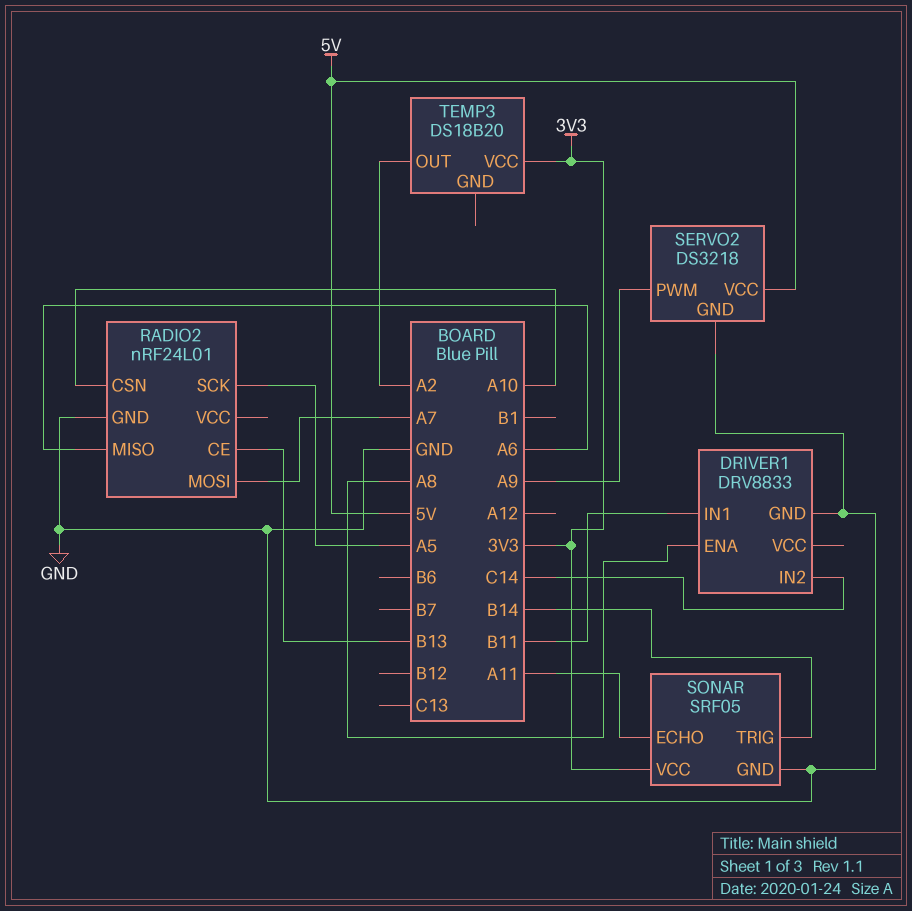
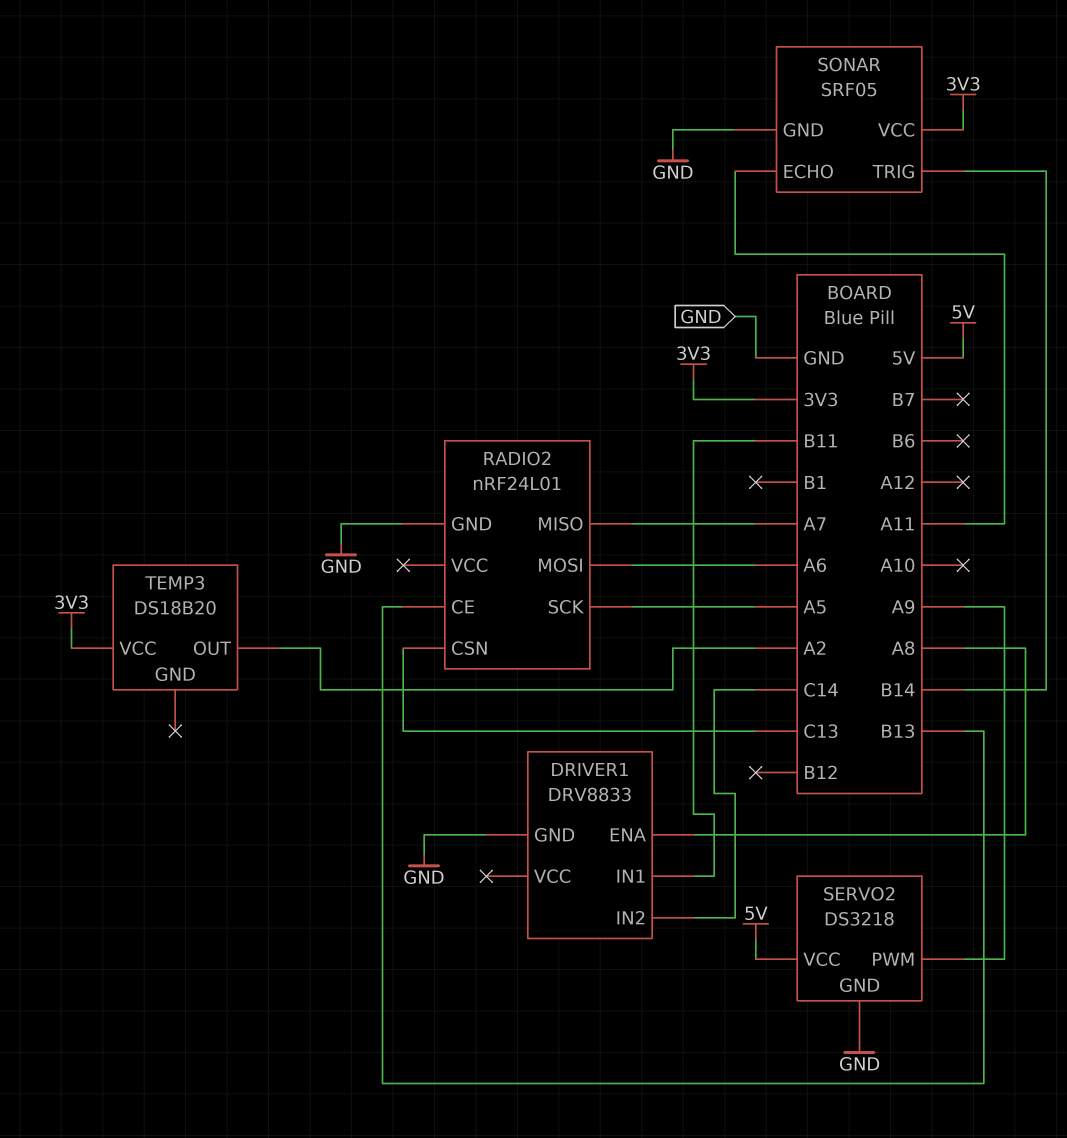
RADIO2 pin CSN: A10 -> C13
RADIO2 pin MISO: A6 -> A7
RADIO2 pin MOSI: A7 -> A6

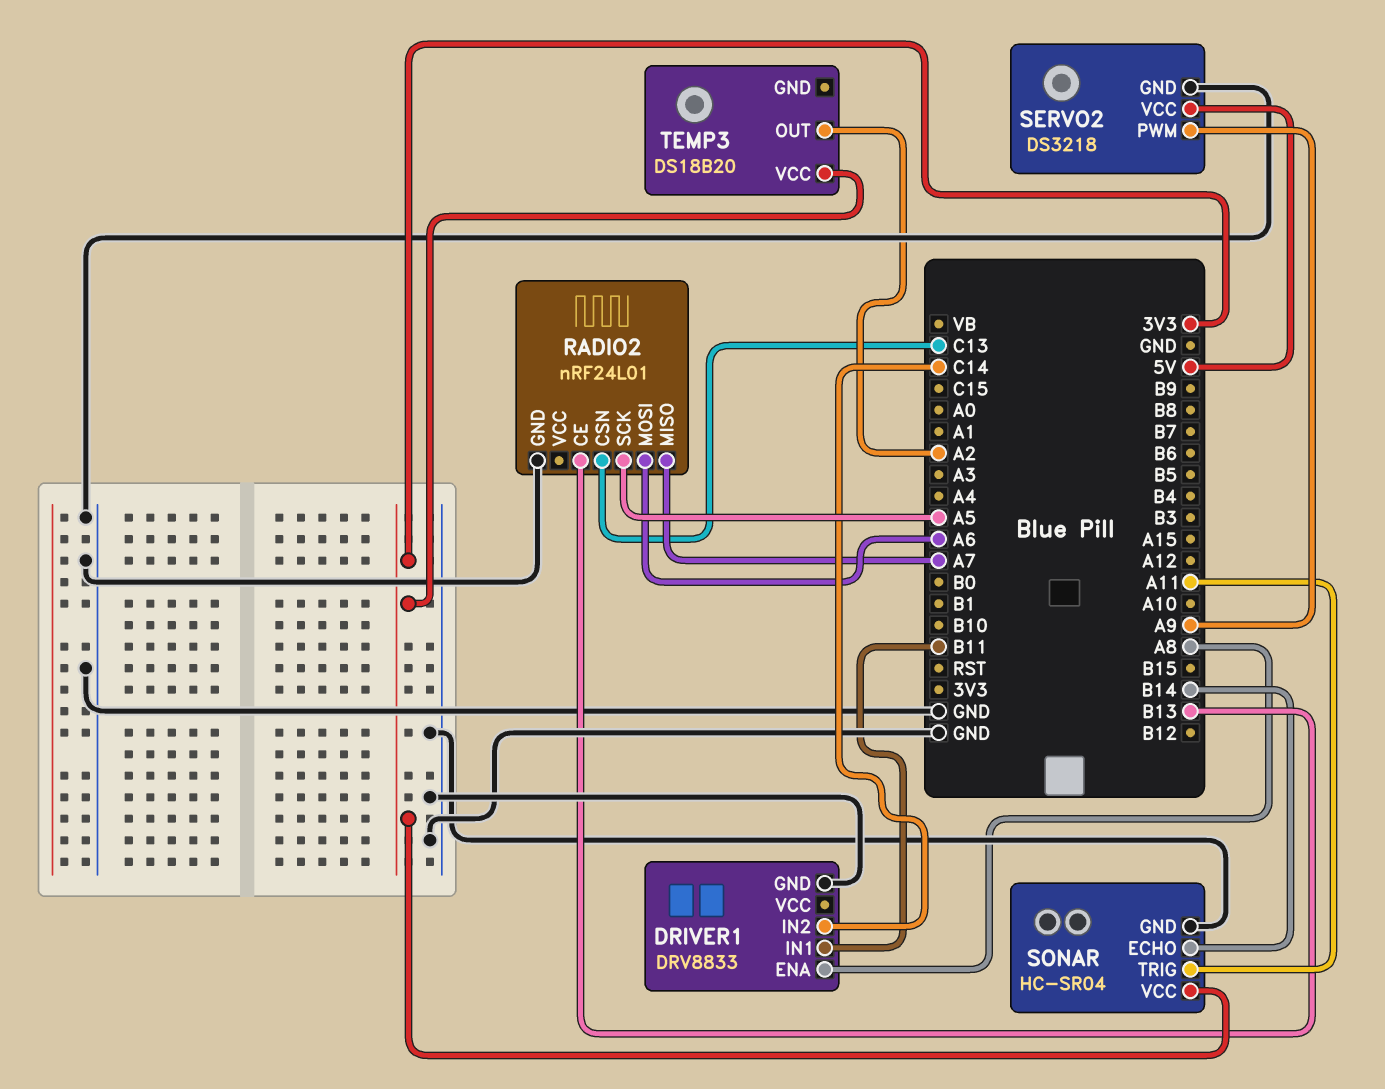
SONAR: SRF05 -> HC-SR04
SONAR pin ECHO: A11 -> B14
SONAR pin TRIG: B14 -> A11

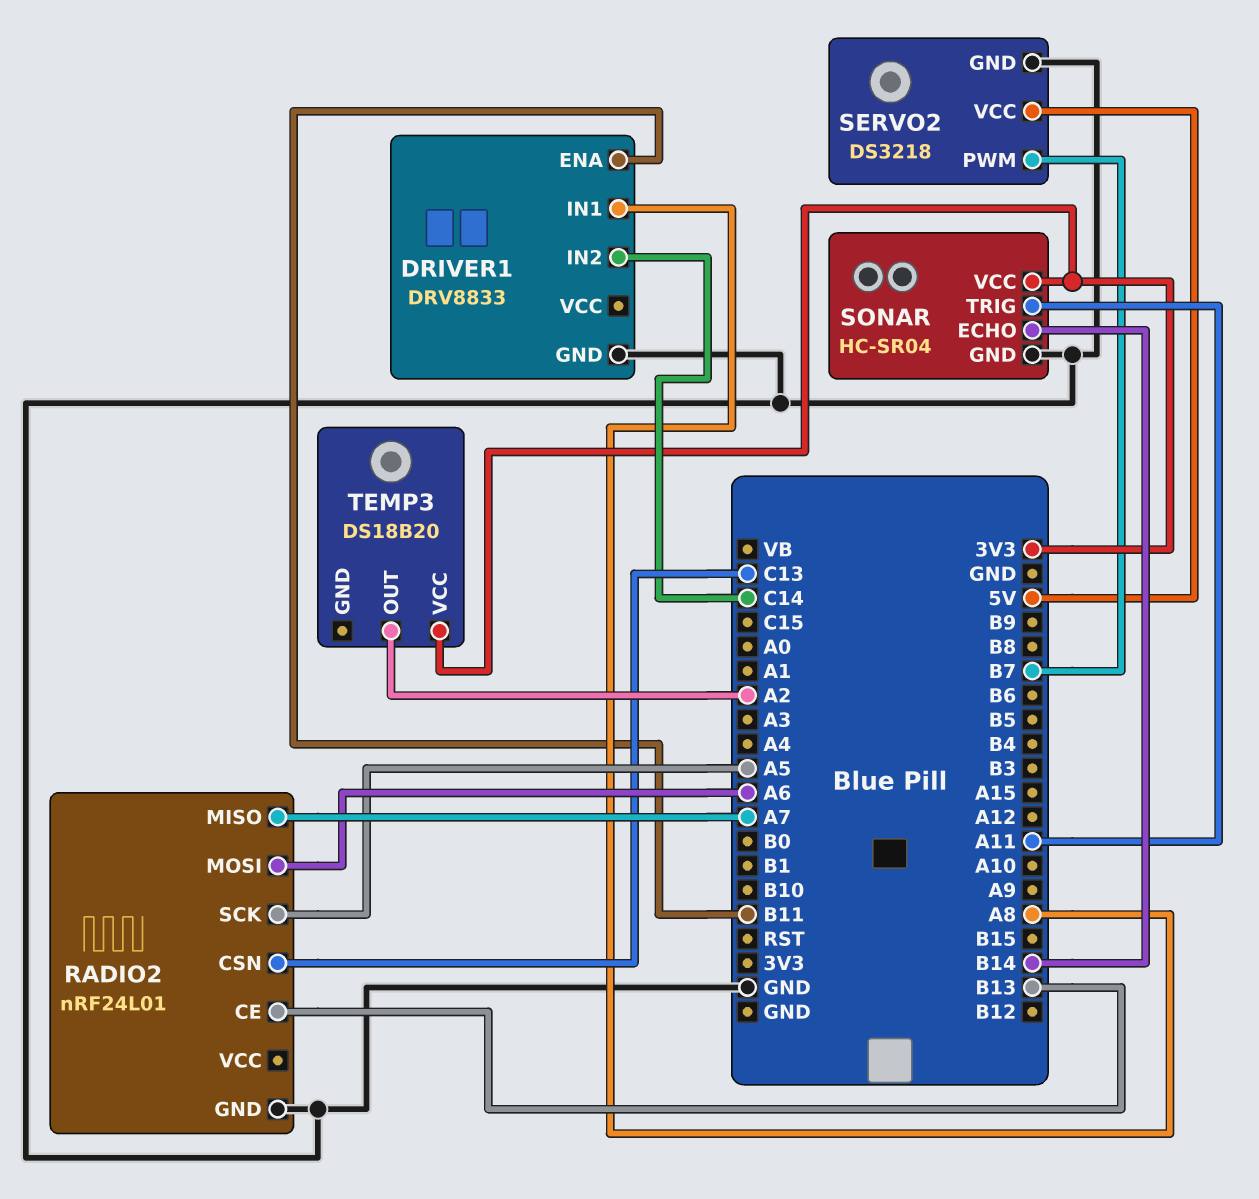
DRIVER1 pin ENA: A8 -> B11
DRIVER1 pin IN1: B11 -> A8
SERVO2 pin PWM: A9 -> B7

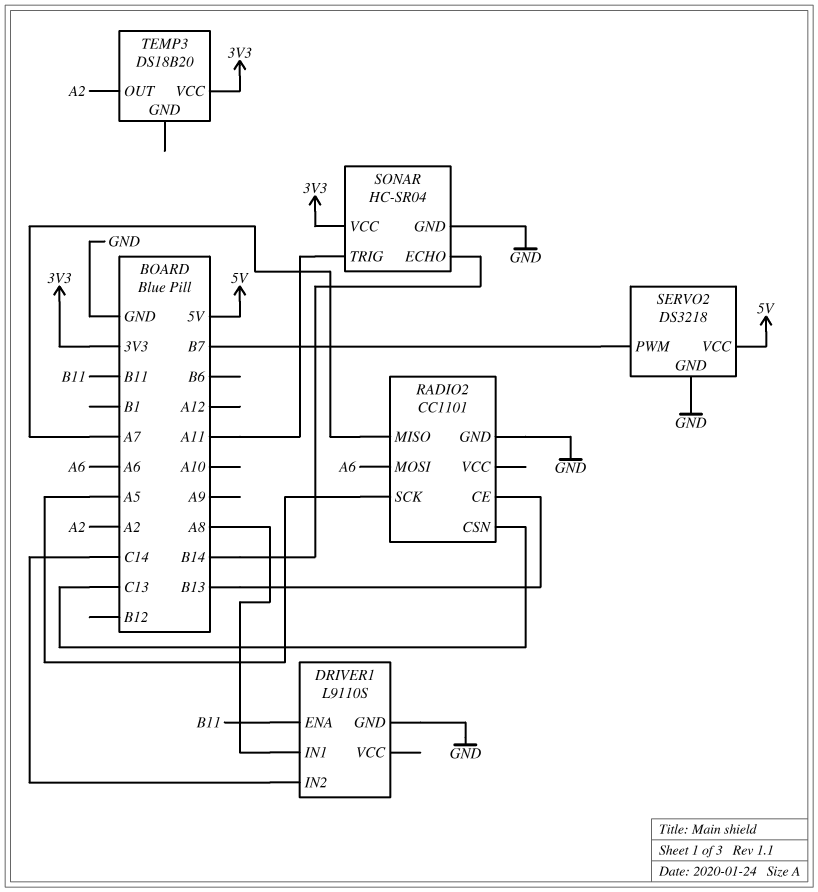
DRIVER1: DRV8833 -> L9110S
RADIO2: nRF24L01 -> CC1101

